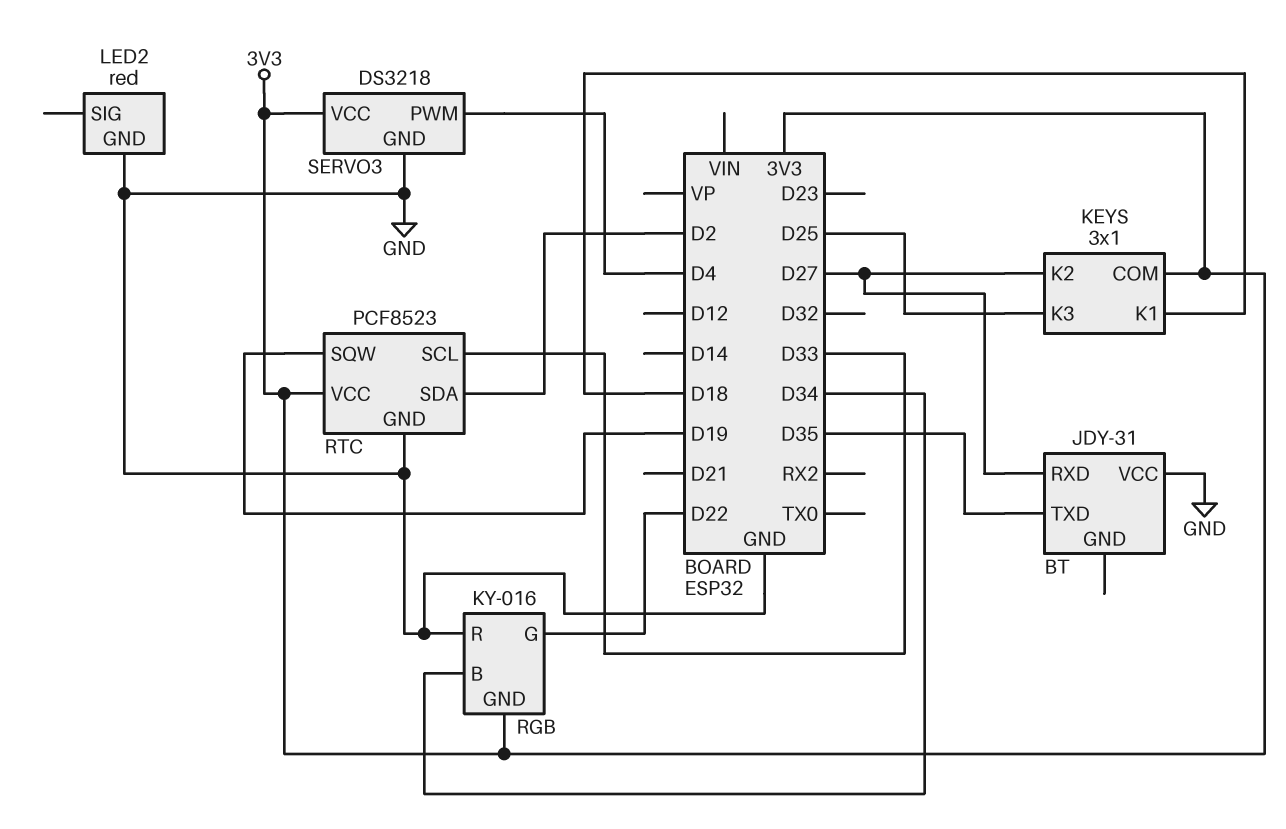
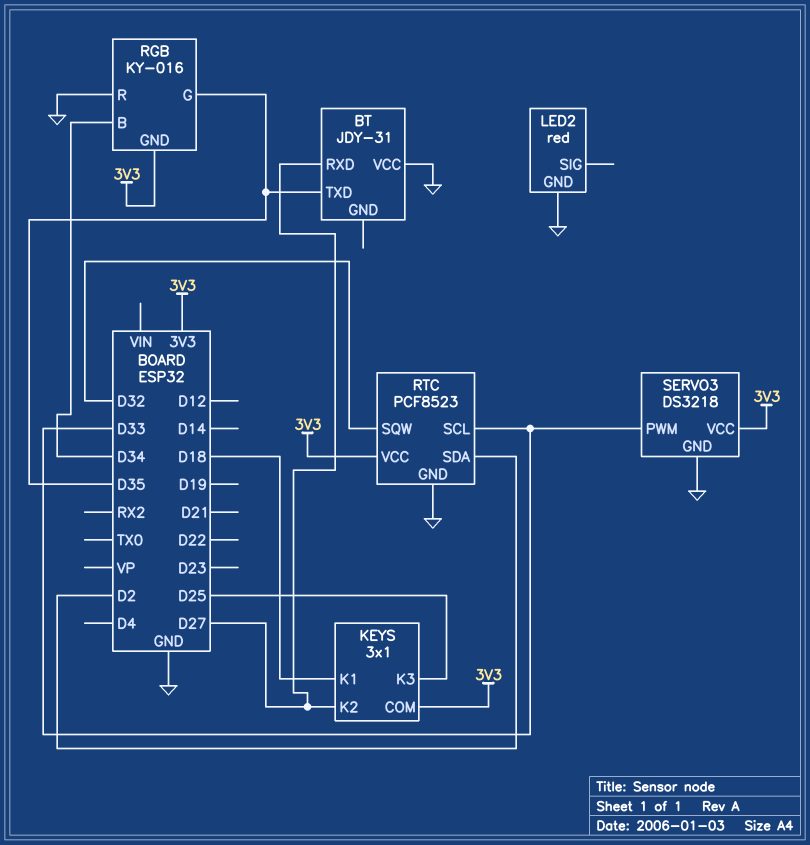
RGB pin G: D22 -> D35
RTC pin SQW: D19 -> D32
SERVO3 pin PWM: D4 -> D33

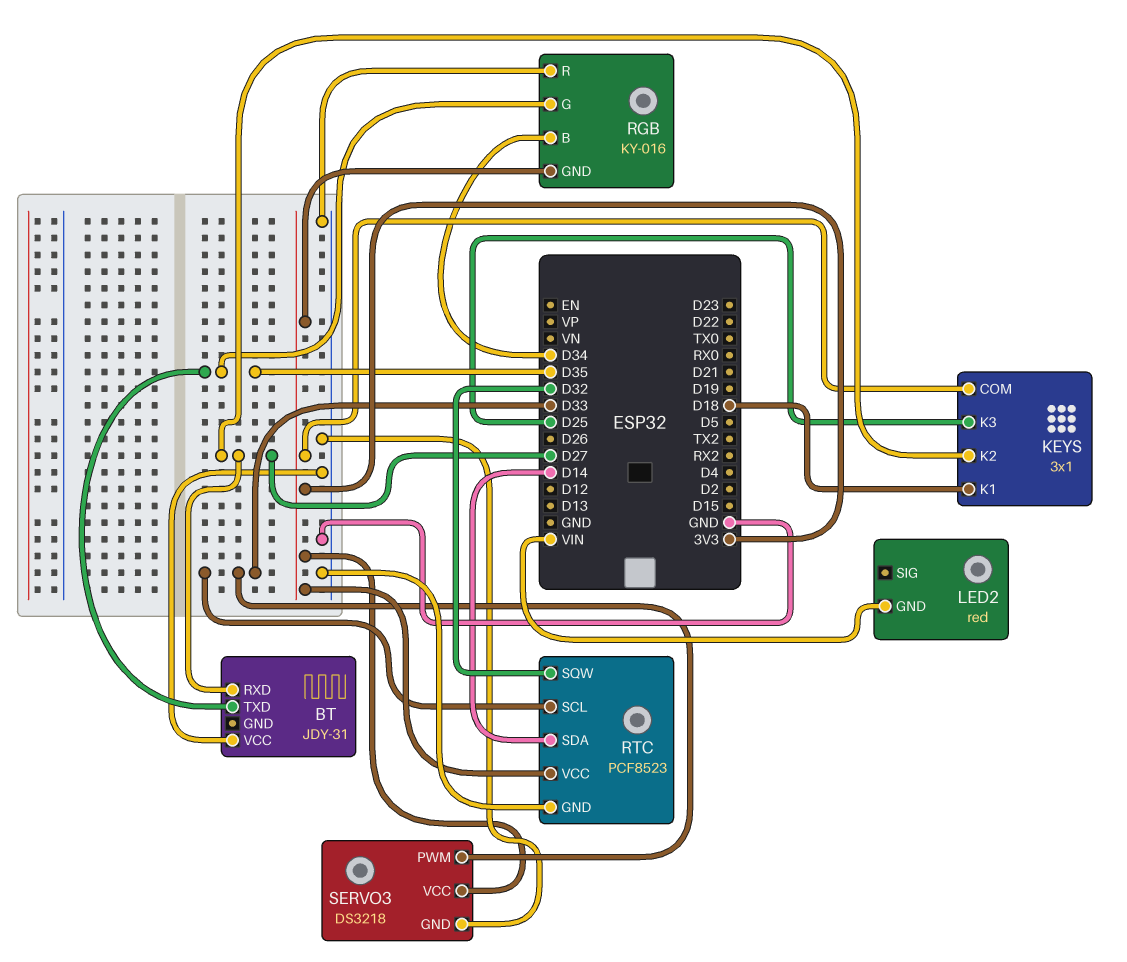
LED2 pin GND: GND -> VIN
RTC pin SDA: D2 -> D14

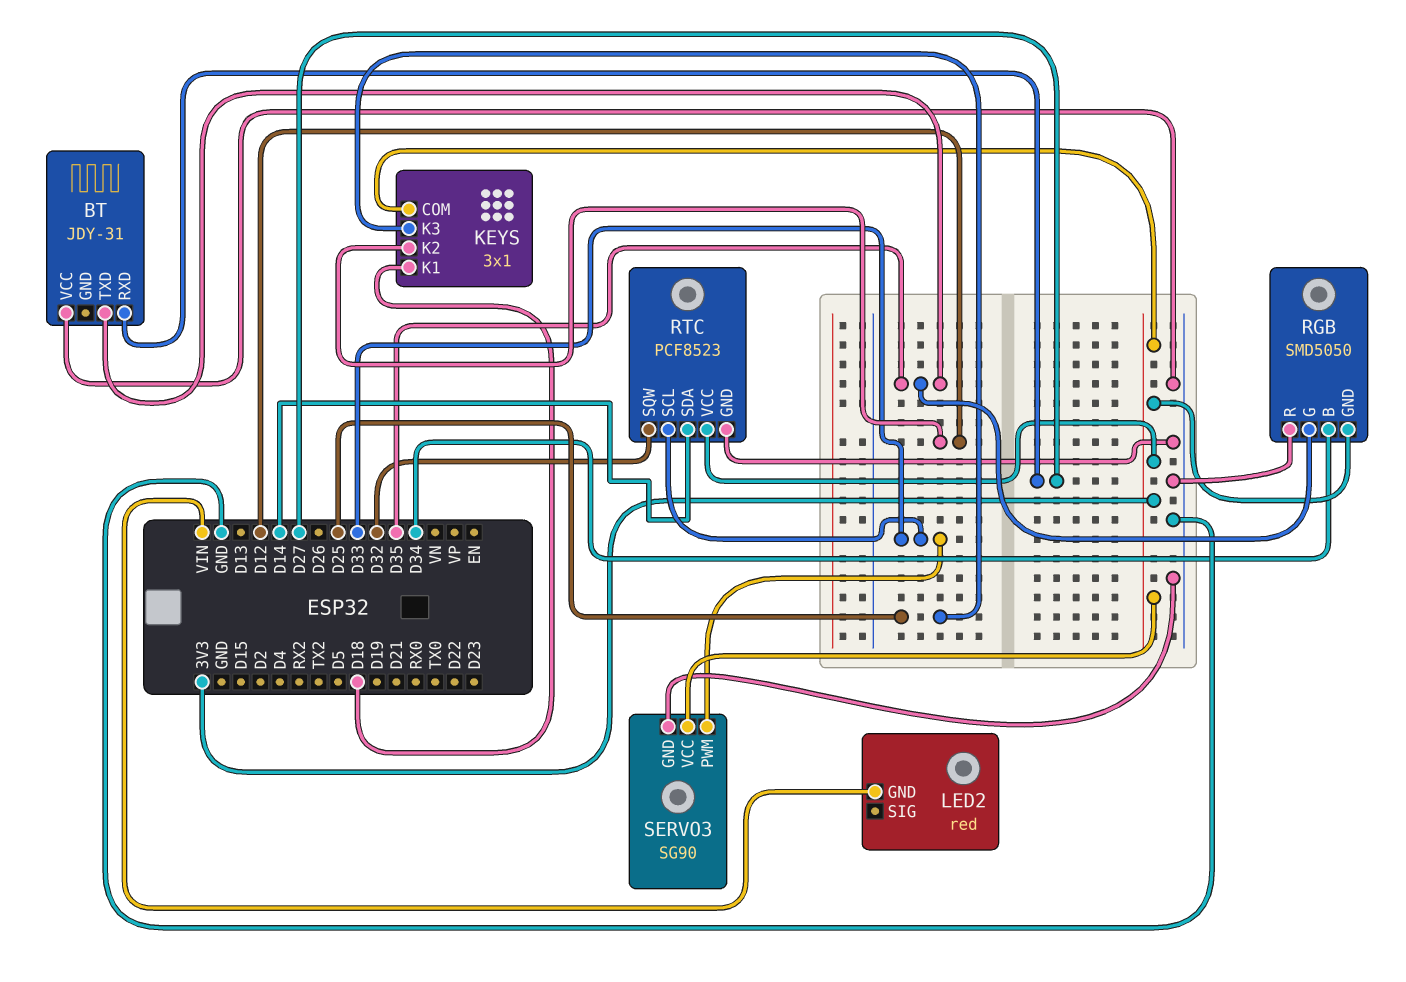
KEYS pin K2: D27 -> D12
RGB: KY-016 -> SMD5050
SERVO3: DS3218 -> SG90

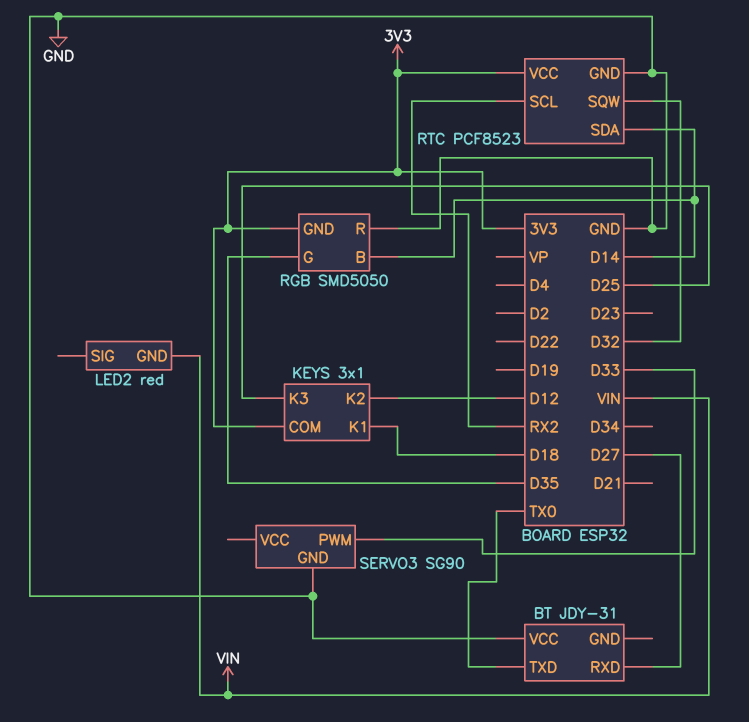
BT pin TXD: D35 -> TX0
RGB pin B: D34 -> D14
RTC pin SCL: D33 -> RX2
SERVO3 pin VCC: 3V3 -> none

